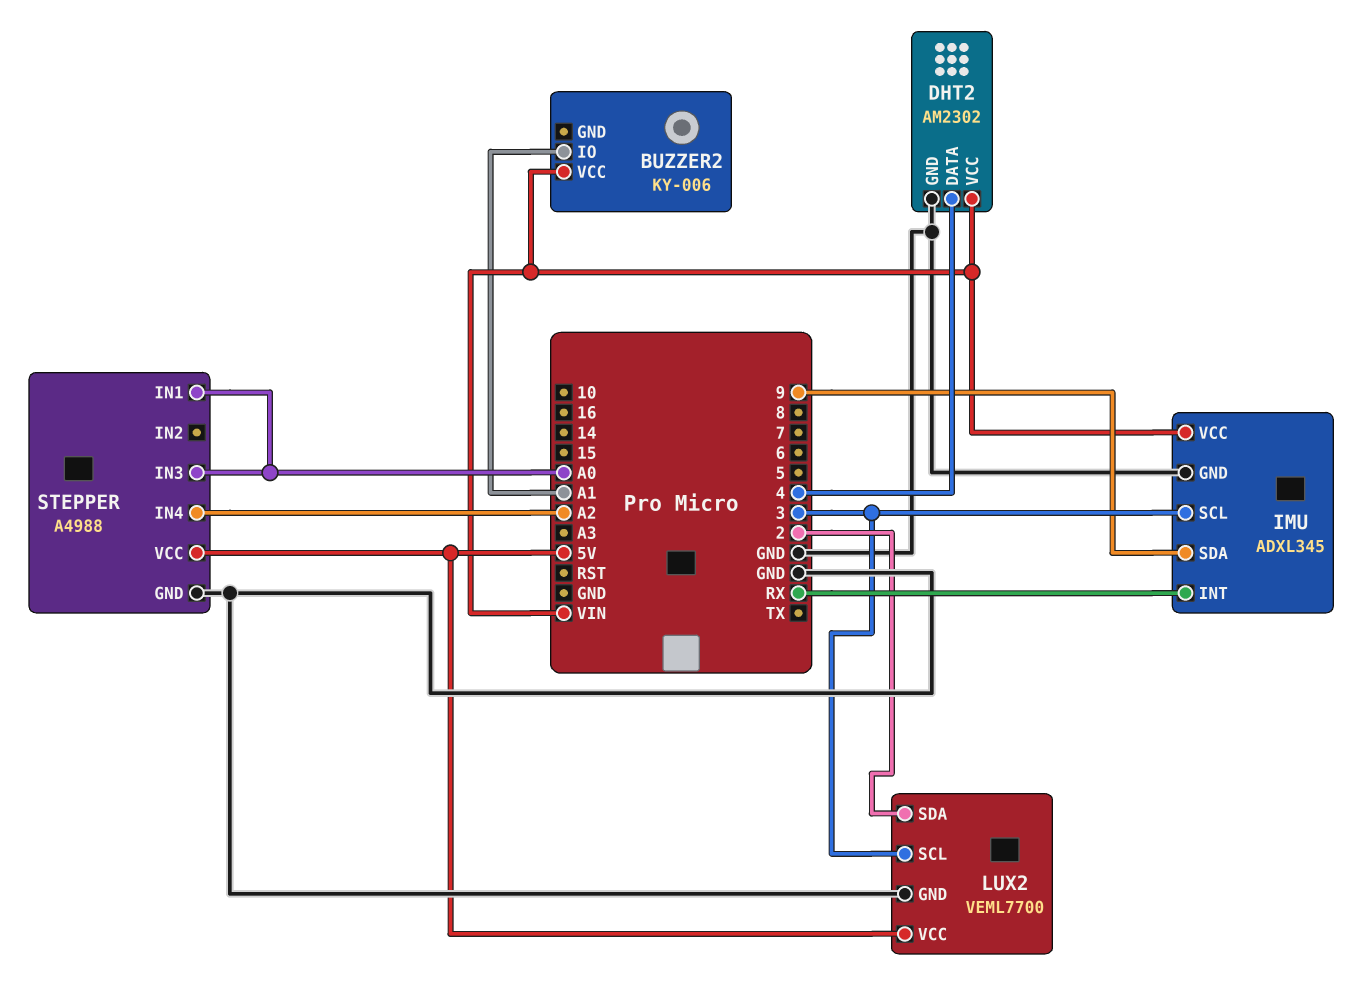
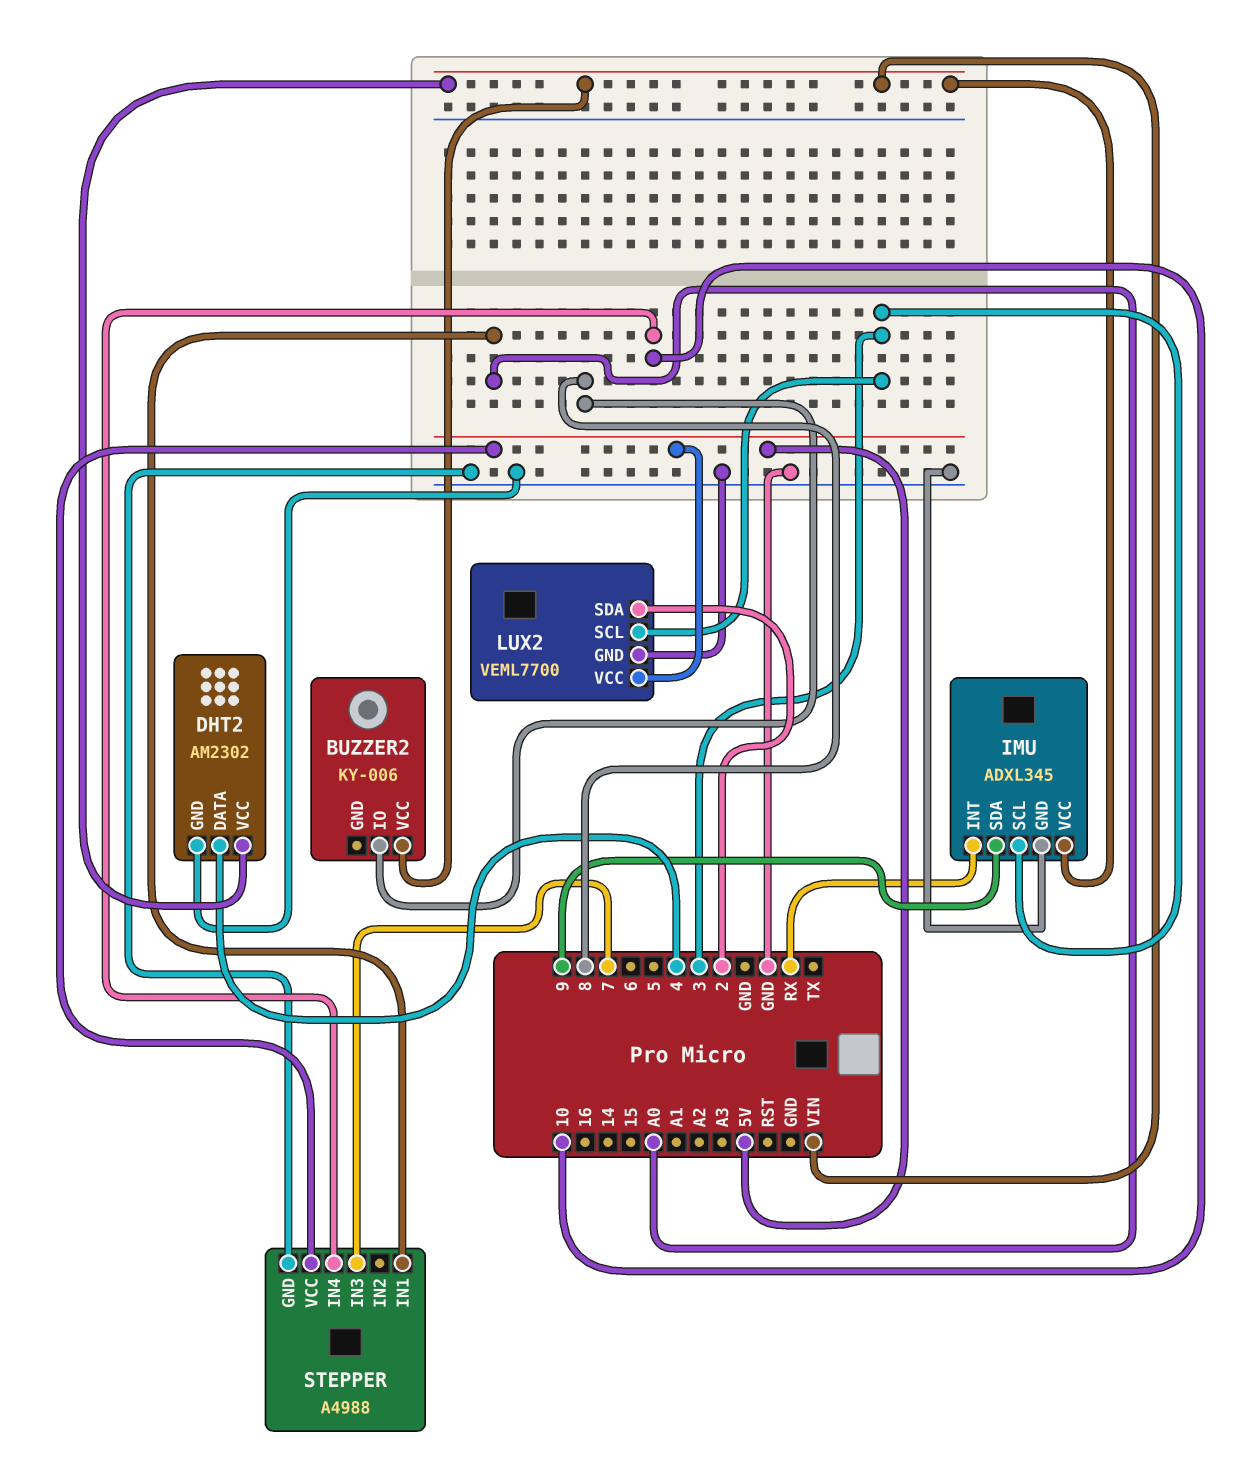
BUZZER2 pin IO: A1 -> 8
STEPPER pin IN3: A0 -> 7
STEPPER pin IN4: A2 -> 10

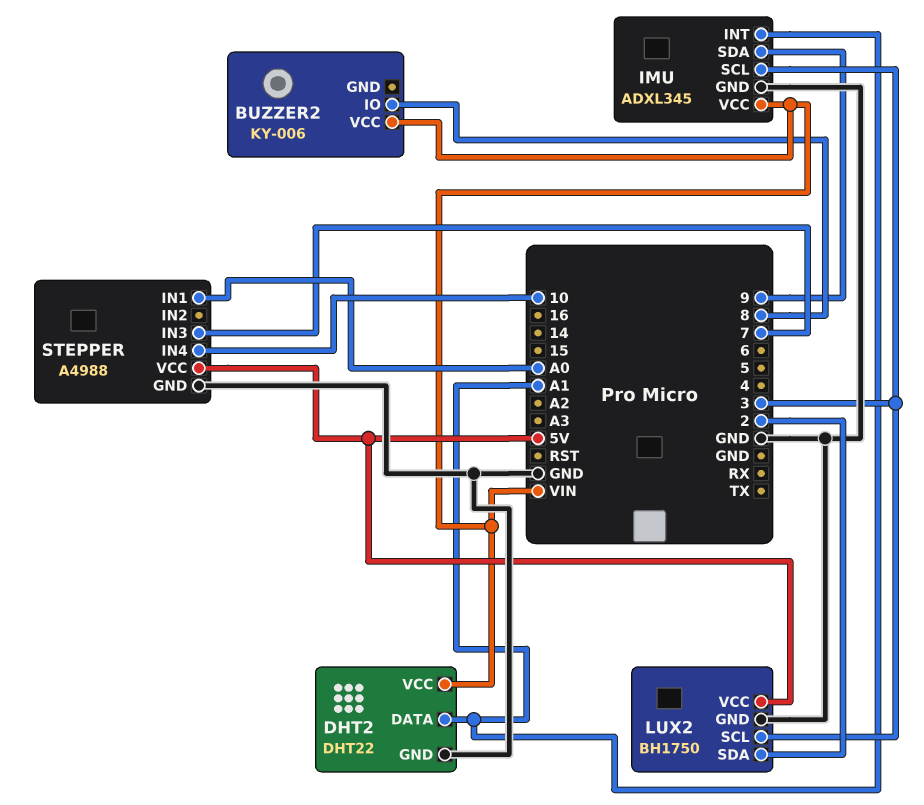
DHT2: AM2302 -> DHT22
DHT2 pin DATA: 4 -> A1
IMU pin INT: RX -> A1
LUX2: VEML7700 -> BH1750

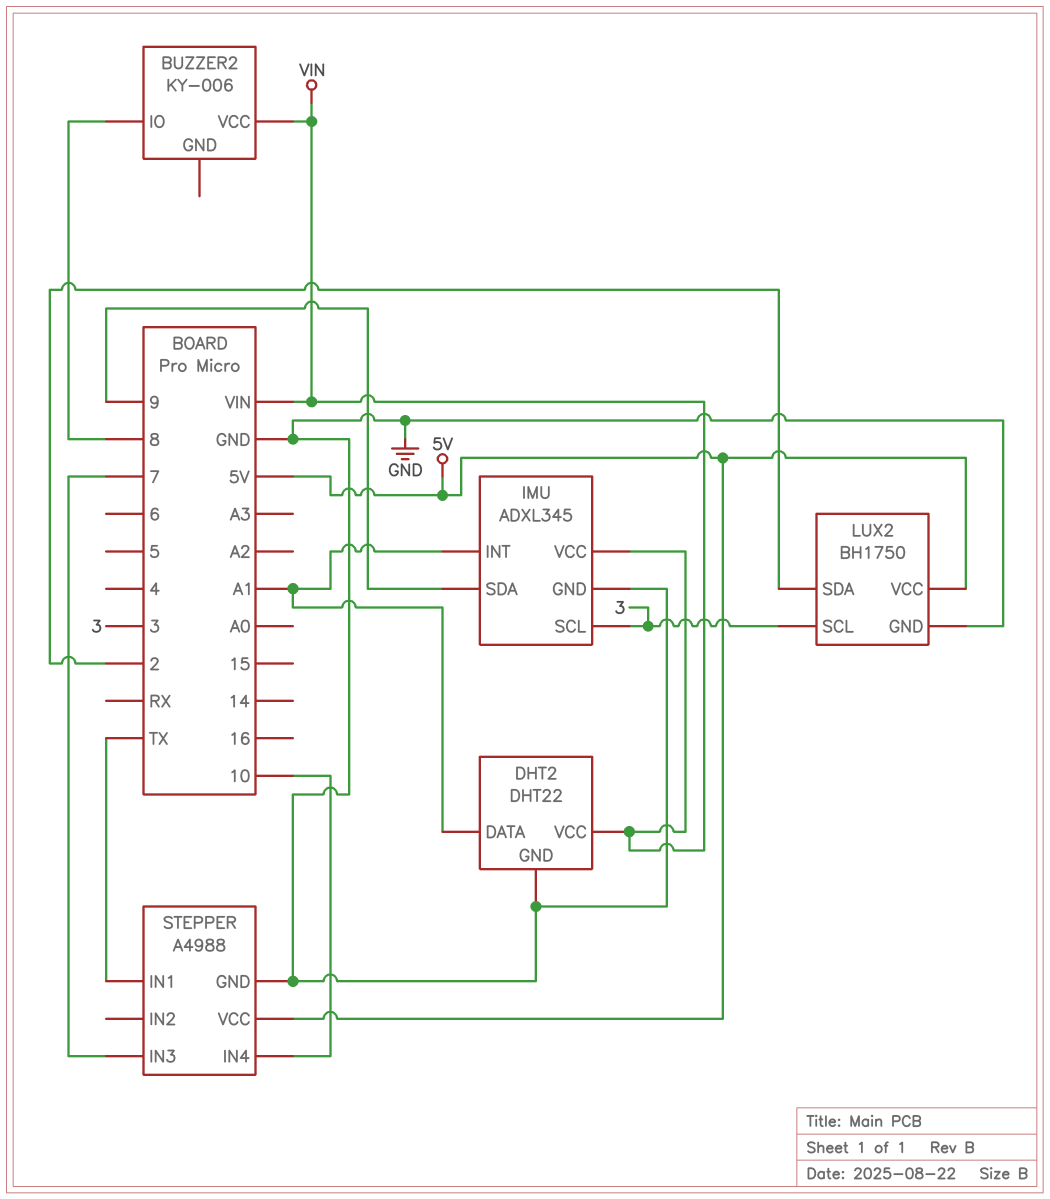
STEPPER pin IN1: A0 -> TX

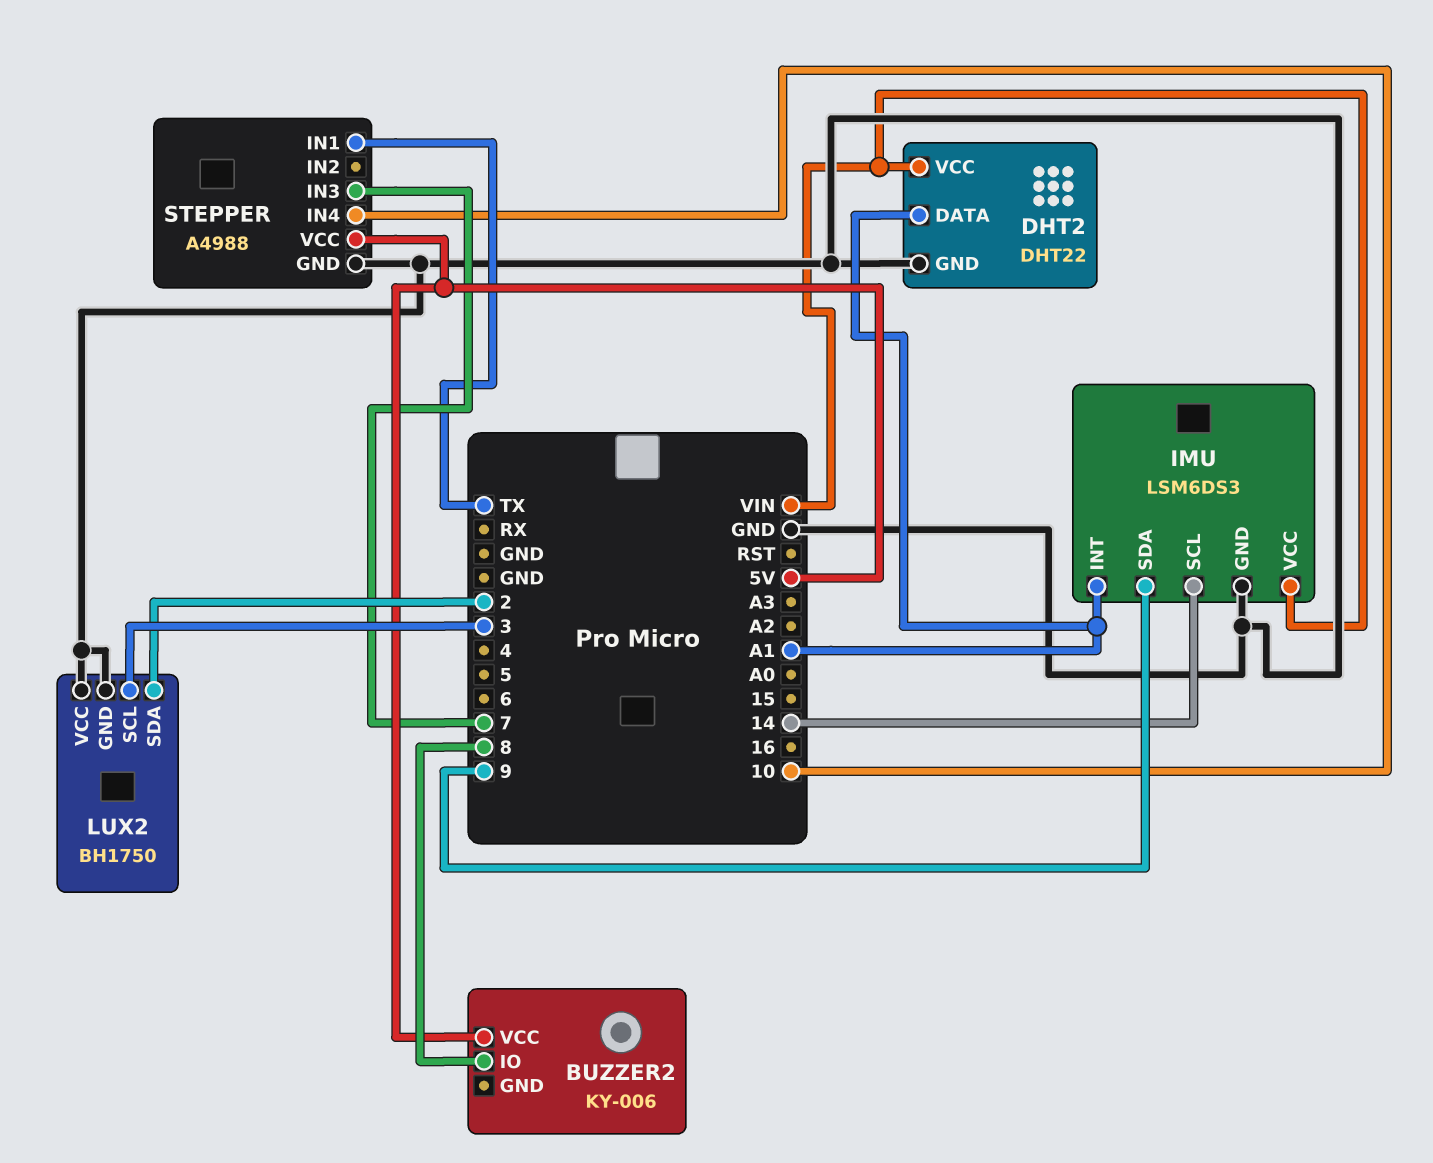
BUZZER2 pin VCC: VIN -> 5V
IMU: ADXL345 -> LSM6DS3
IMU pin SCL: 3 -> 14
LUX2 pin VCC: 5V -> GND

